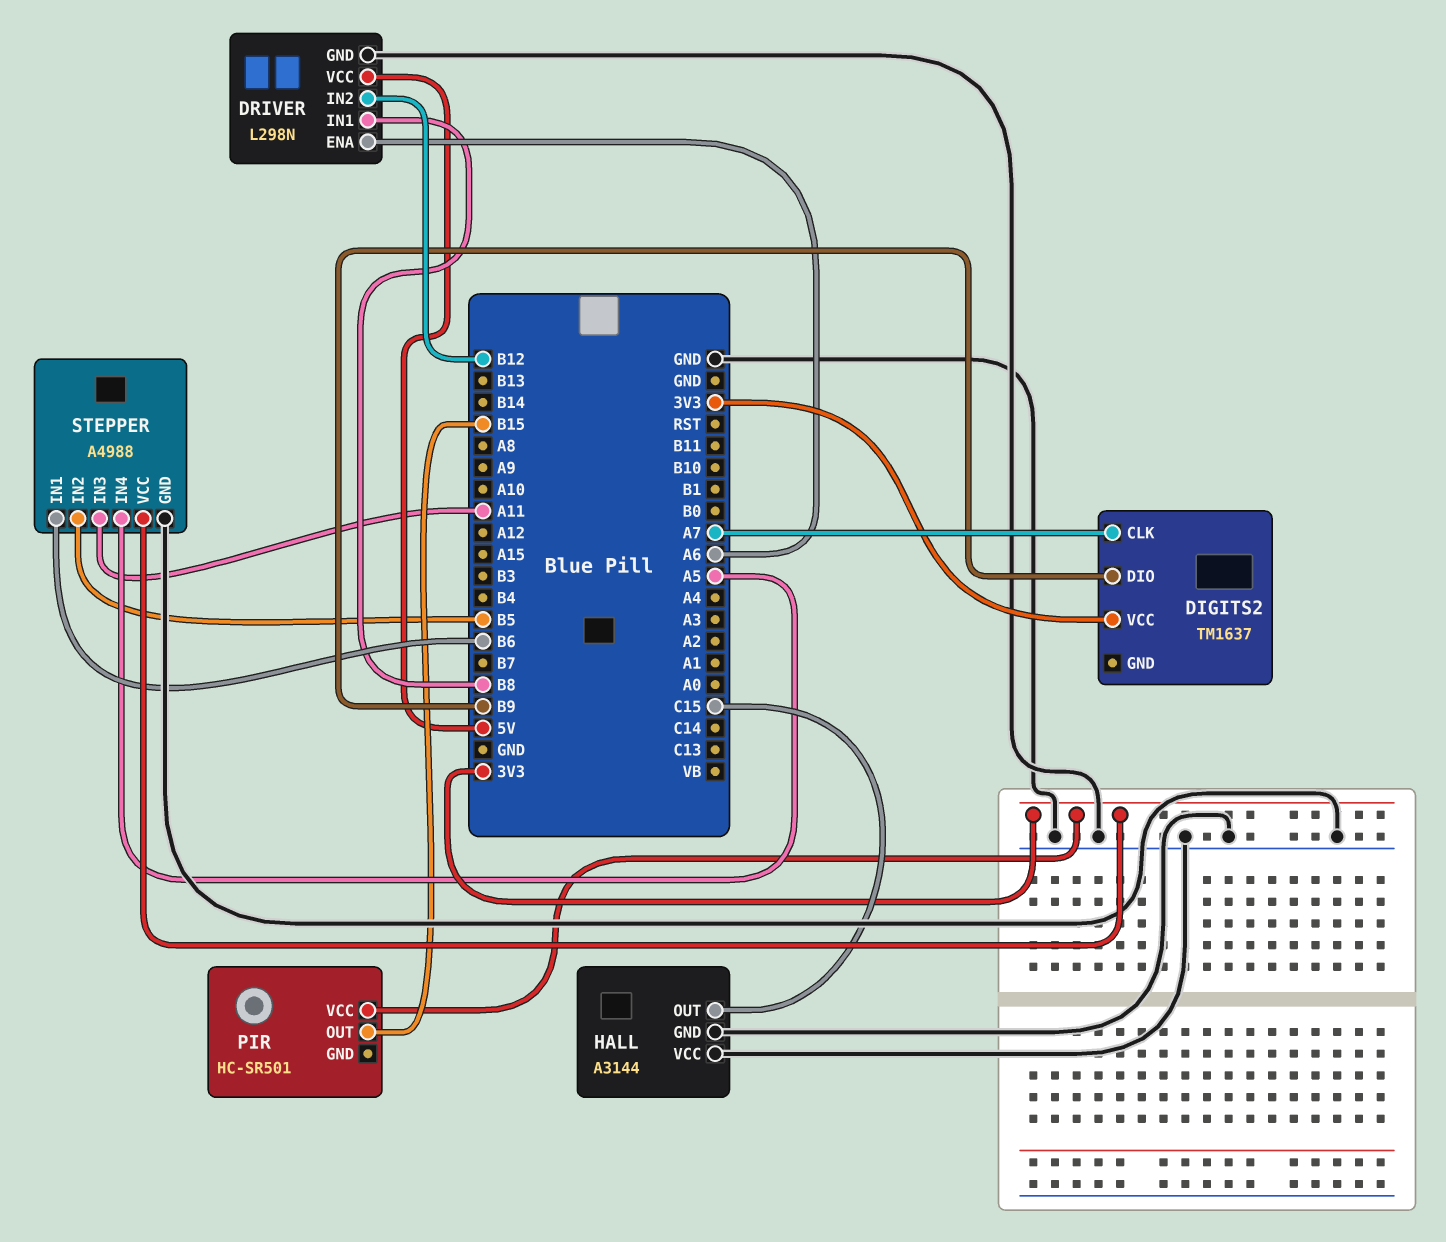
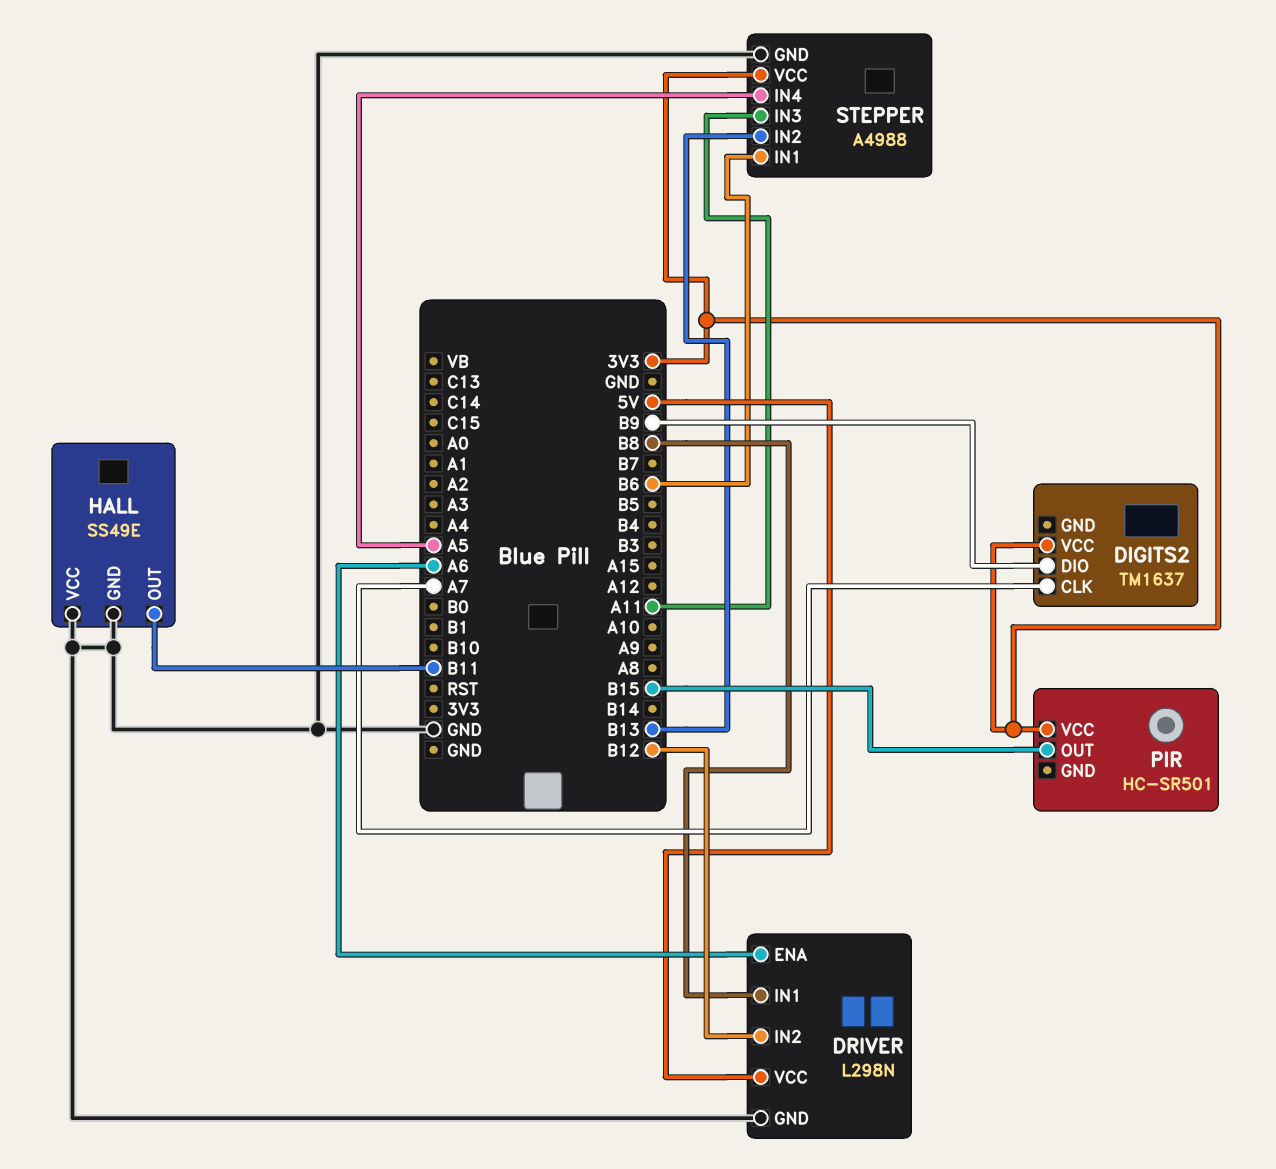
HALL: A3144 -> SS49E
HALL pin OUT: C15 -> B11
STEPPER pin IN2: B5 -> B13

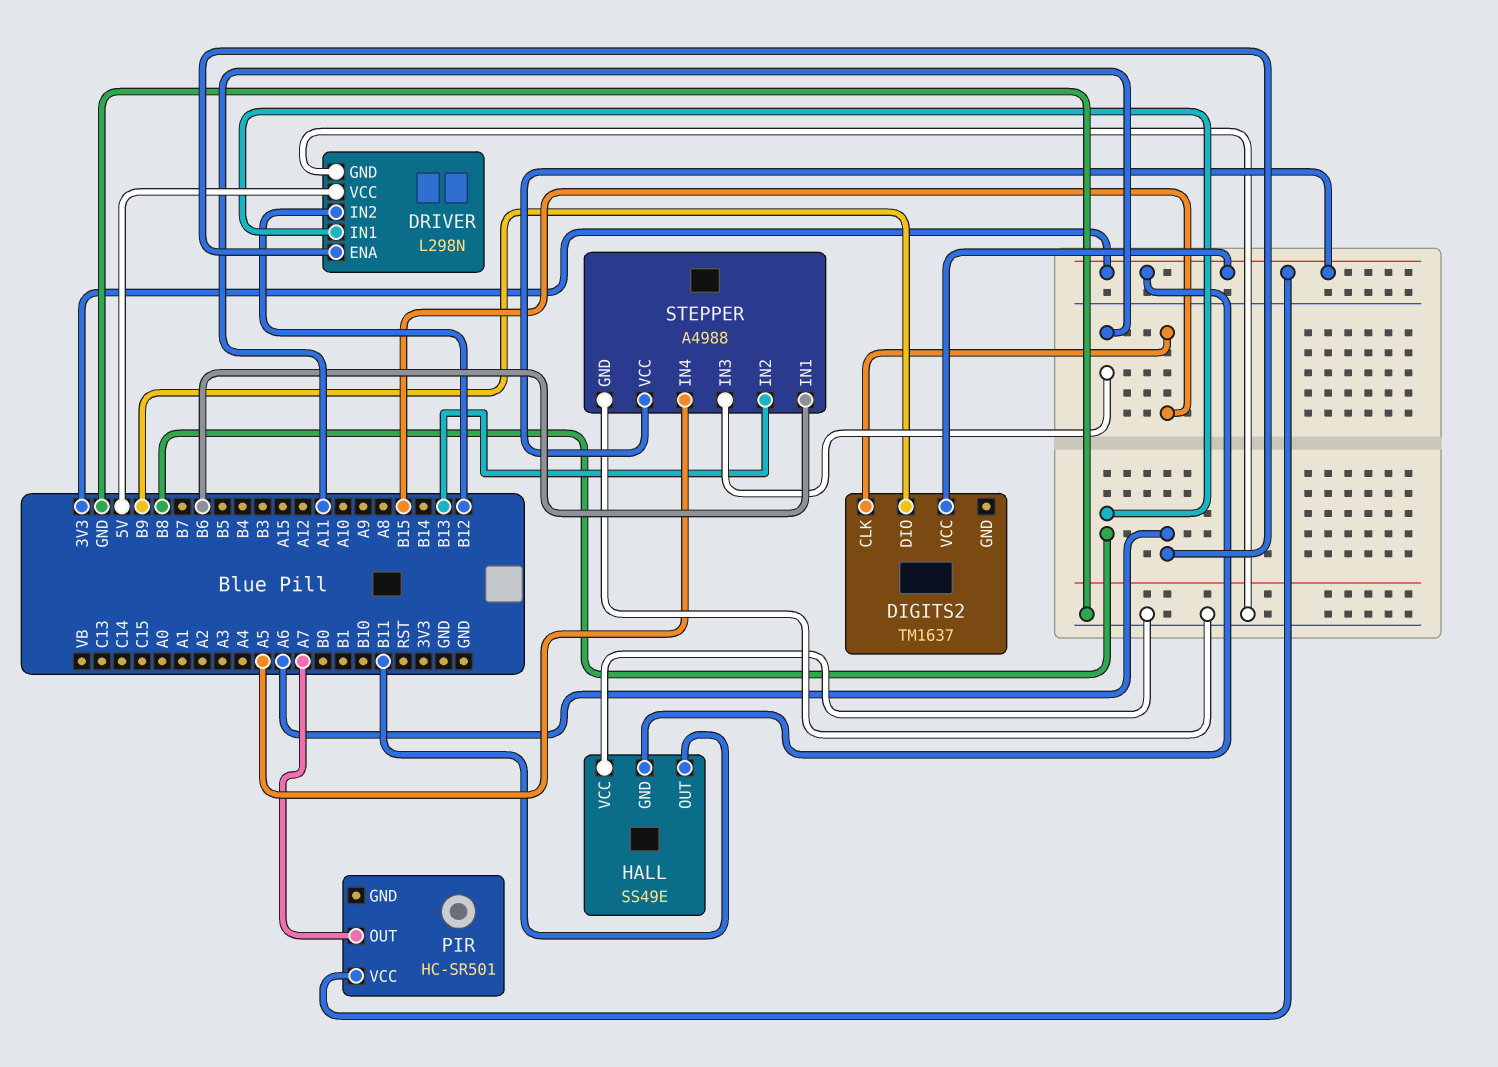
DIGITS2 pin CLK: A7 -> B15
HALL pin GND: GND -> 3V3
PIR pin OUT: B15 -> A7

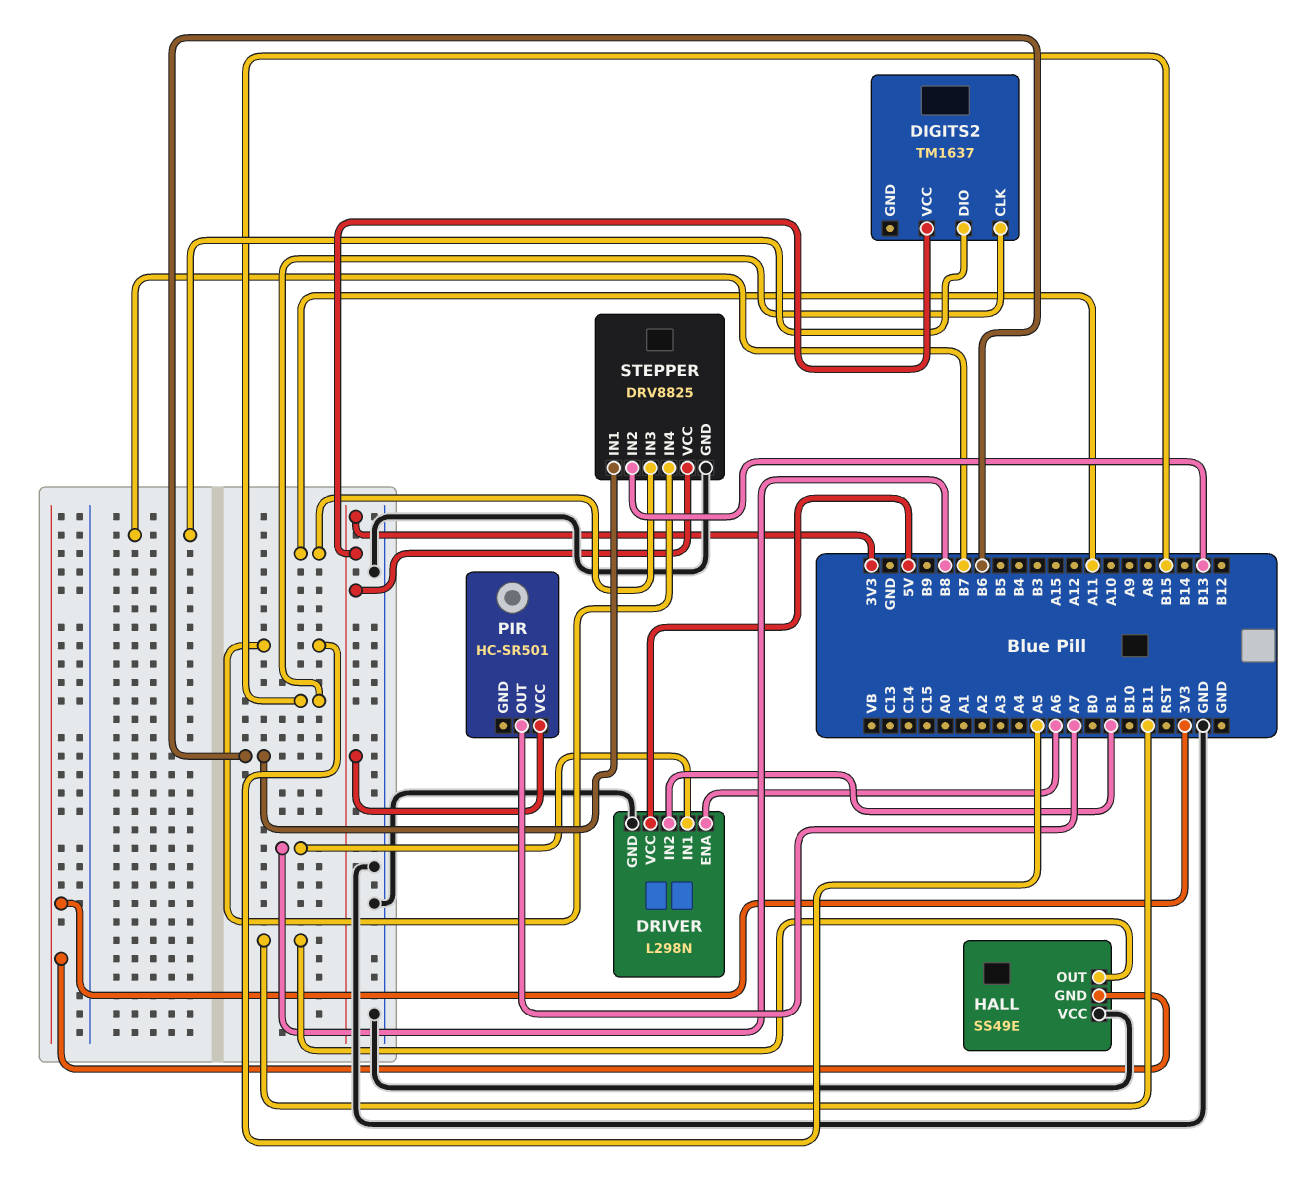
DIGITS2 pin DIO: B9 -> B7
DRIVER pin IN2: B12 -> B1
STEPPER: A4988 -> DRV8825

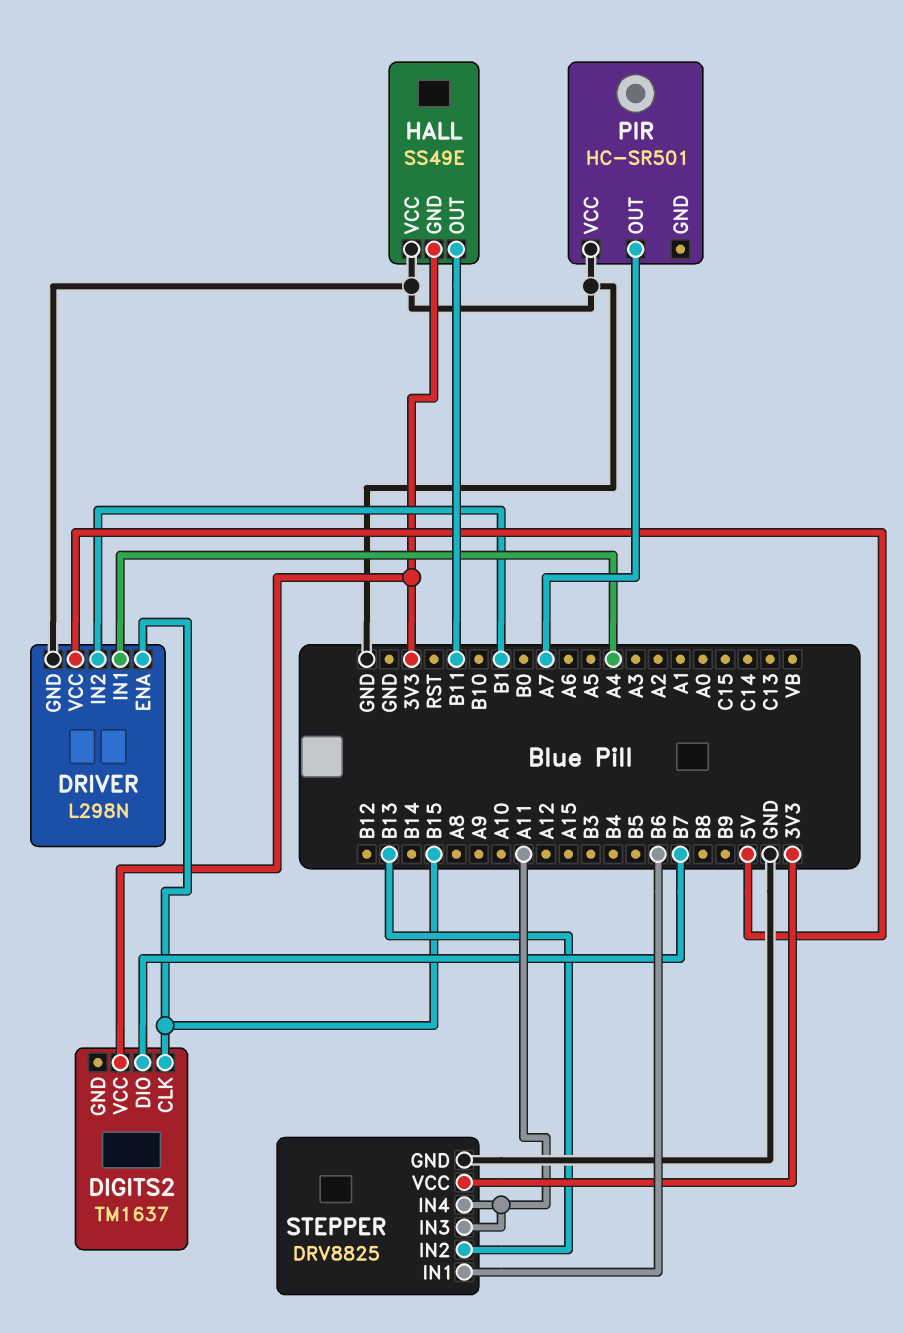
DRIVER pin ENA: A6 -> B15
DRIVER pin IN1: B8 -> A4
PIR pin VCC: 3V3 -> GND
STEPPER pin IN4: A5 -> A11

